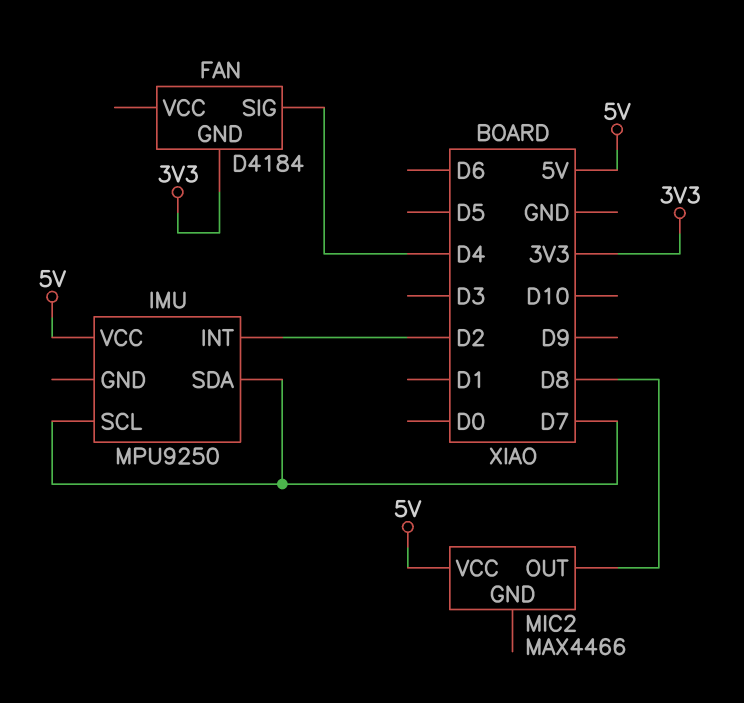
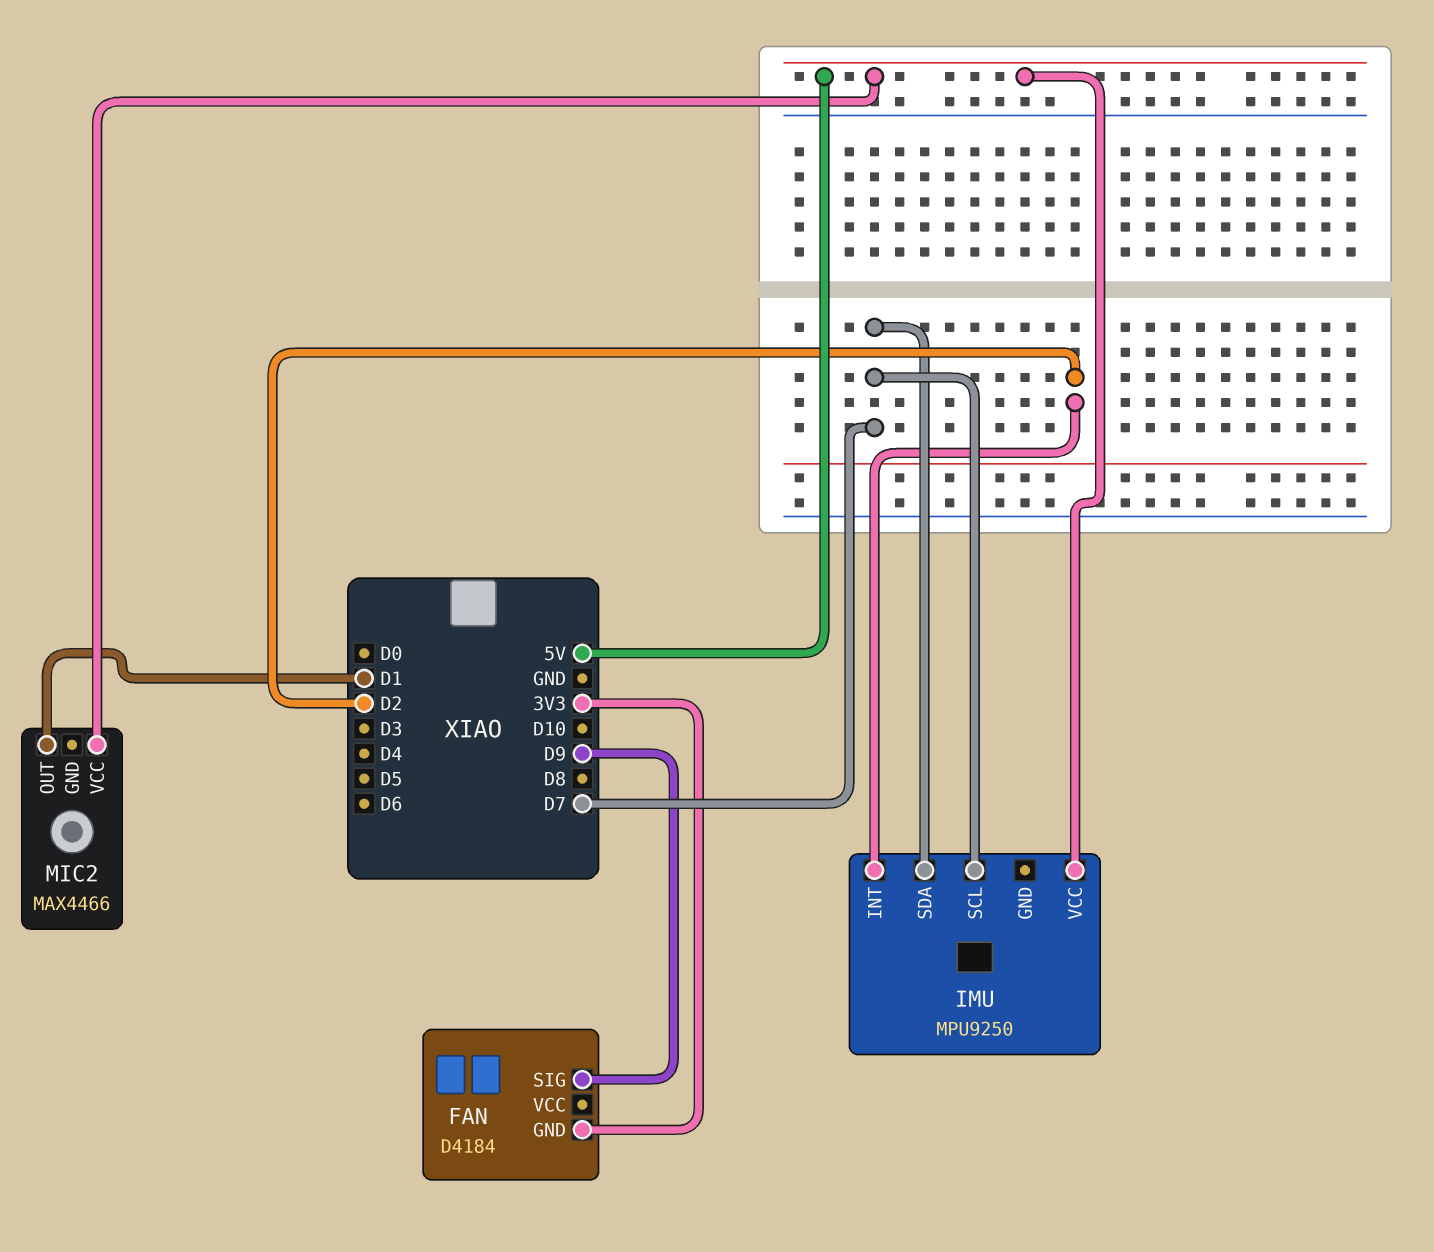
FAN pin SIG: D4 -> D9
MIC2 pin OUT: D8 -> D1

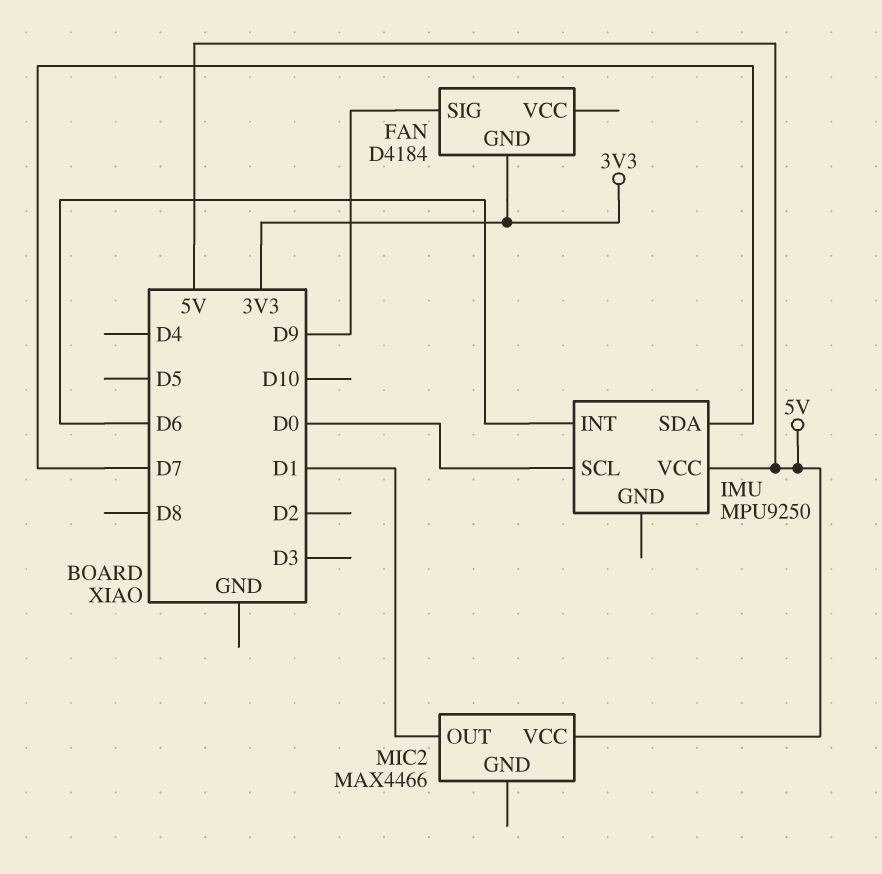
IMU pin INT: D2 -> D6
IMU pin SCL: D7 -> D0

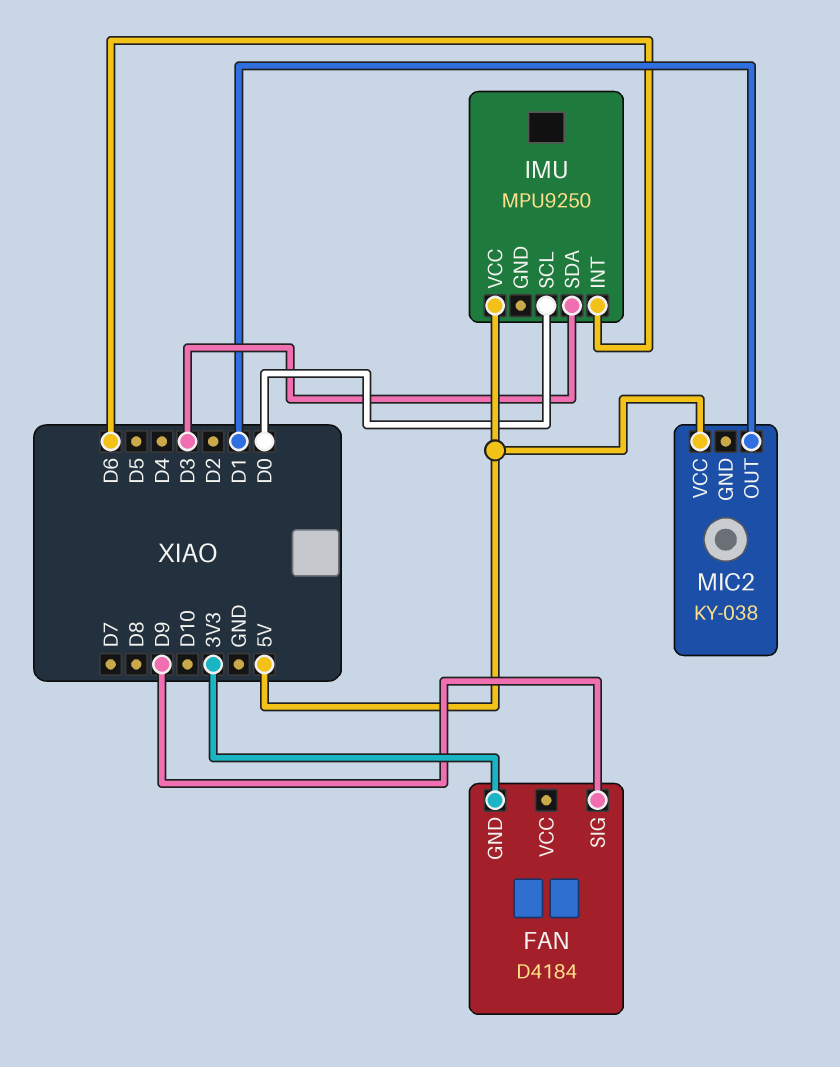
IMU pin SDA: D7 -> D3
MIC2: MAX4466 -> KY-038

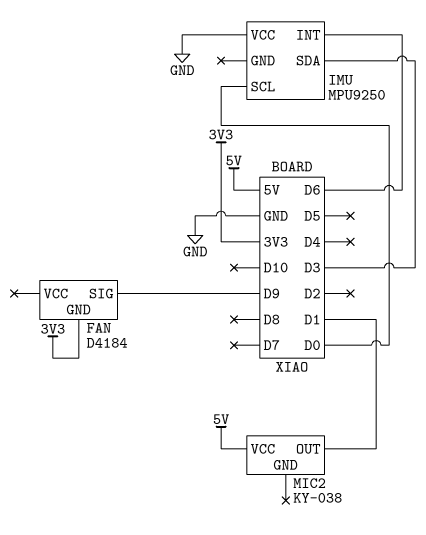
IMU pin VCC: 5V -> GND

